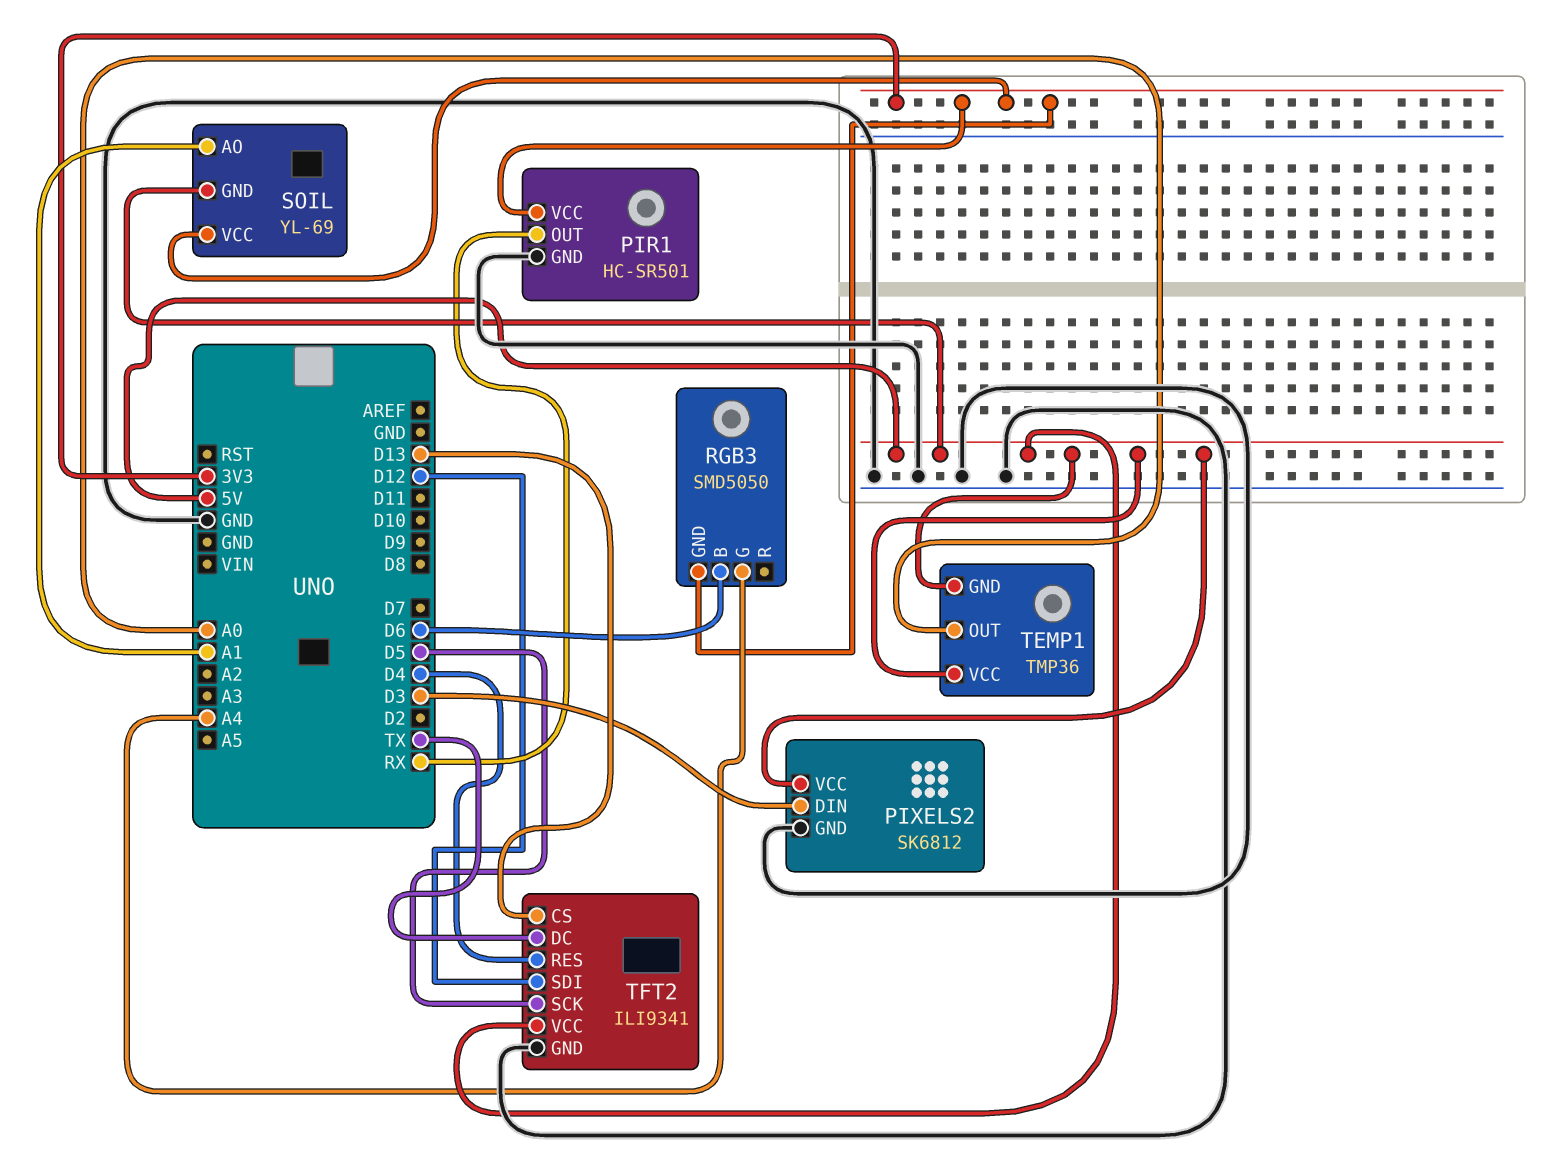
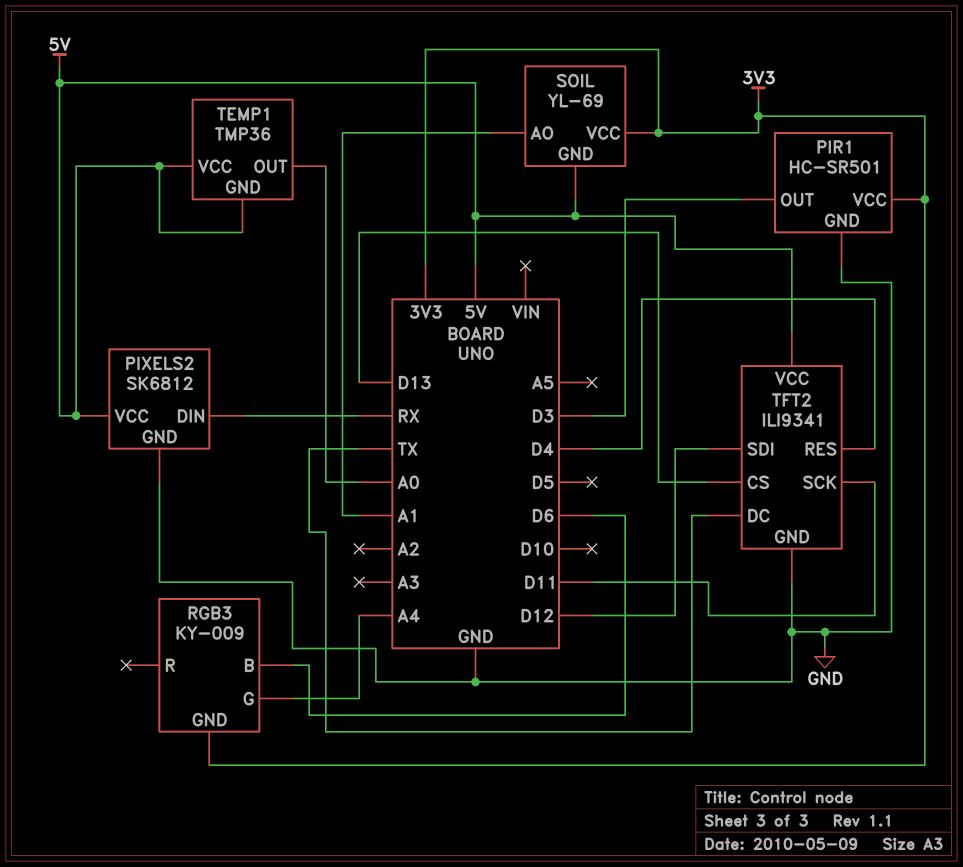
PIR1 pin OUT: RX -> D3
PIXELS2 pin DIN: D3 -> RX
RGB3: SMD5050 -> KY-009
TFT2 pin SCK: D5 -> D11

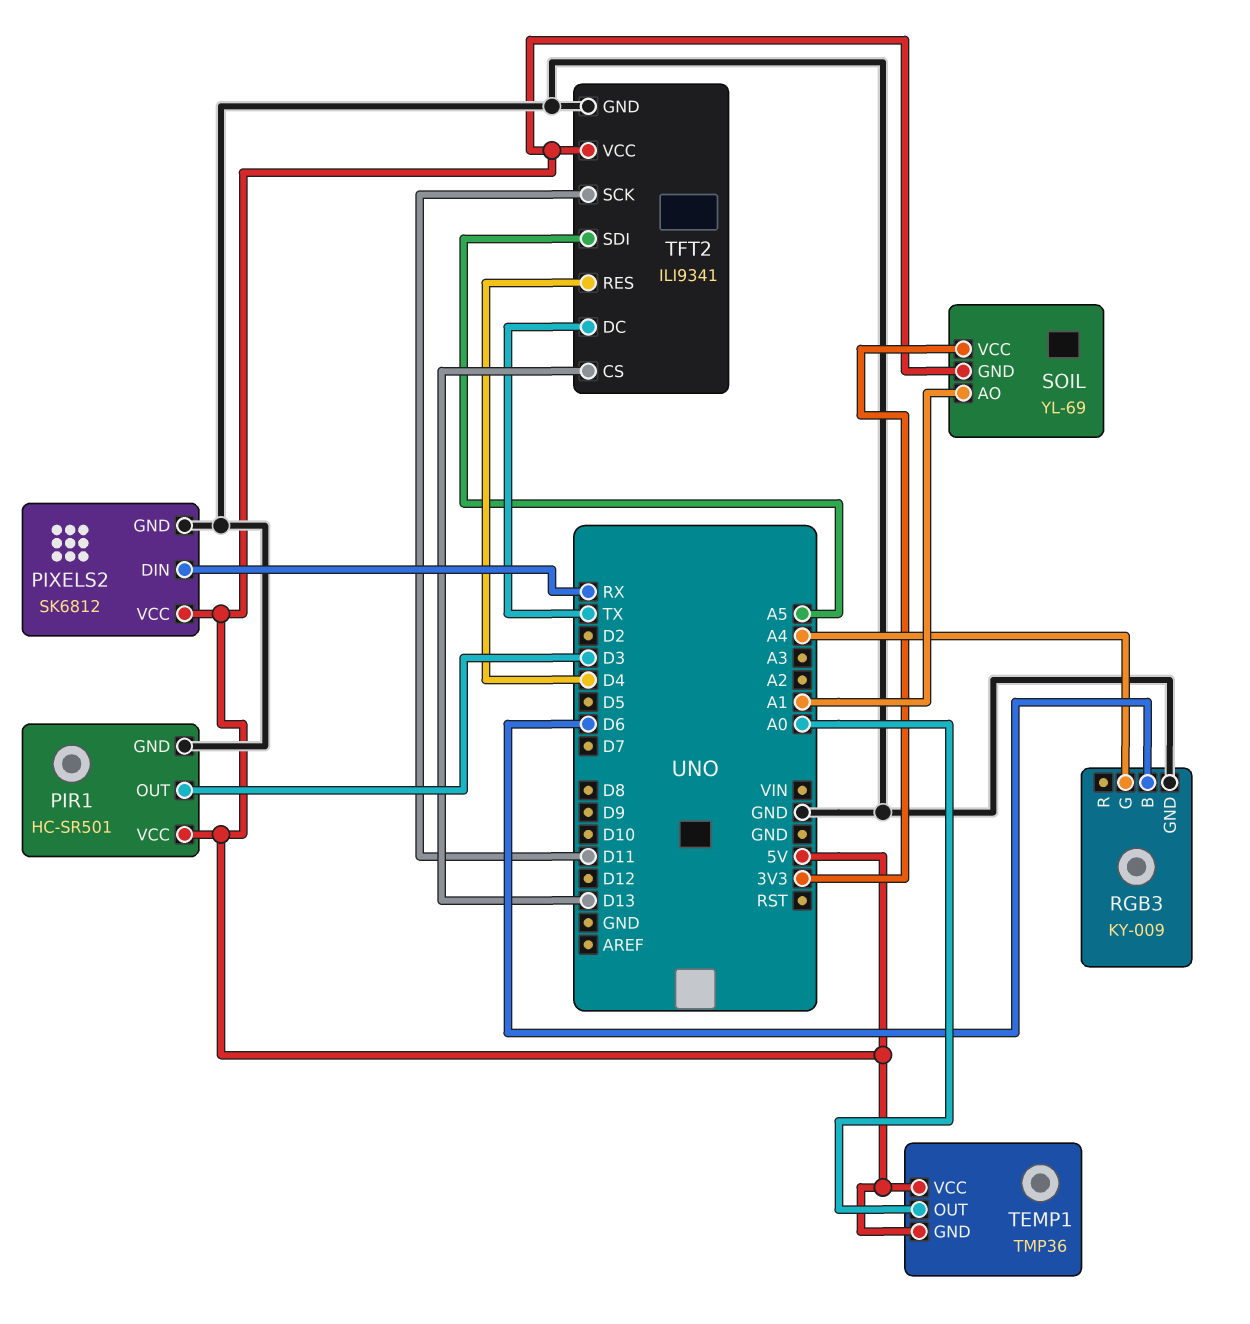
PIR1 pin VCC: 3V3 -> 5V
RGB3 pin GND: 3V3 -> GND
TFT2 pin SDI: D12 -> A5

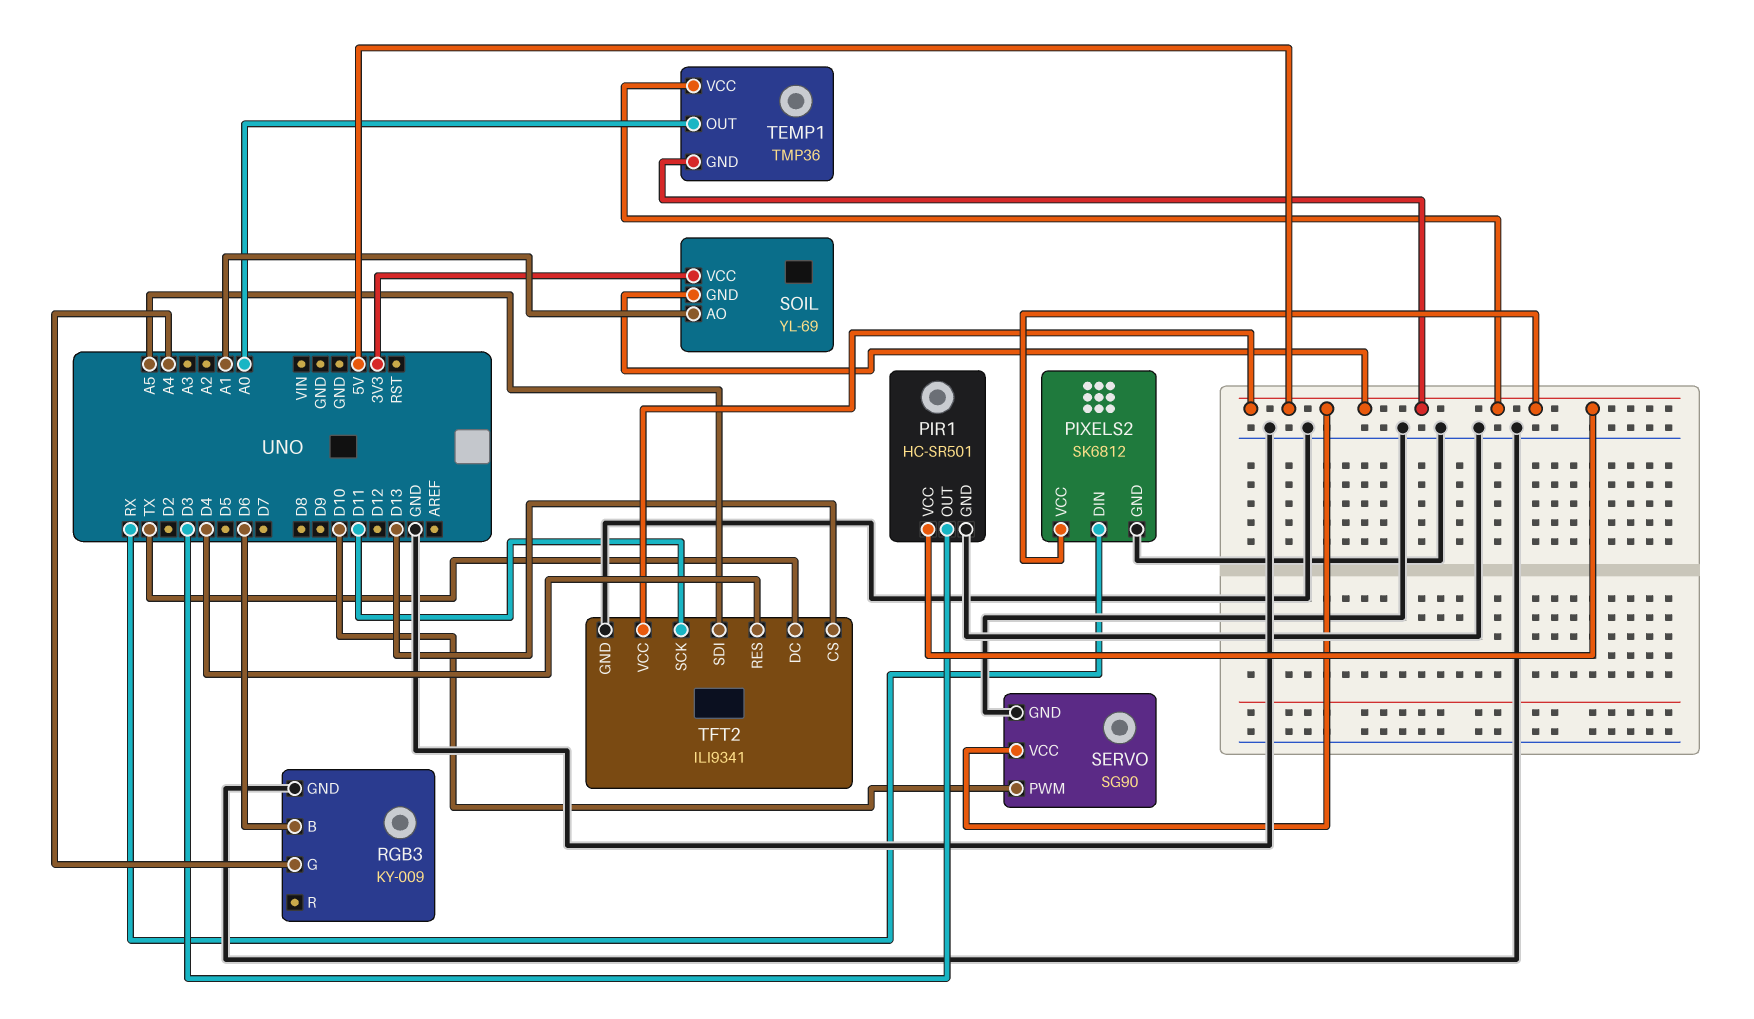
SERVO: none -> SG90
SERVO pin GND: none -> GND
SERVO pin PWM: none -> D10
SERVO pin VCC: none -> 5V

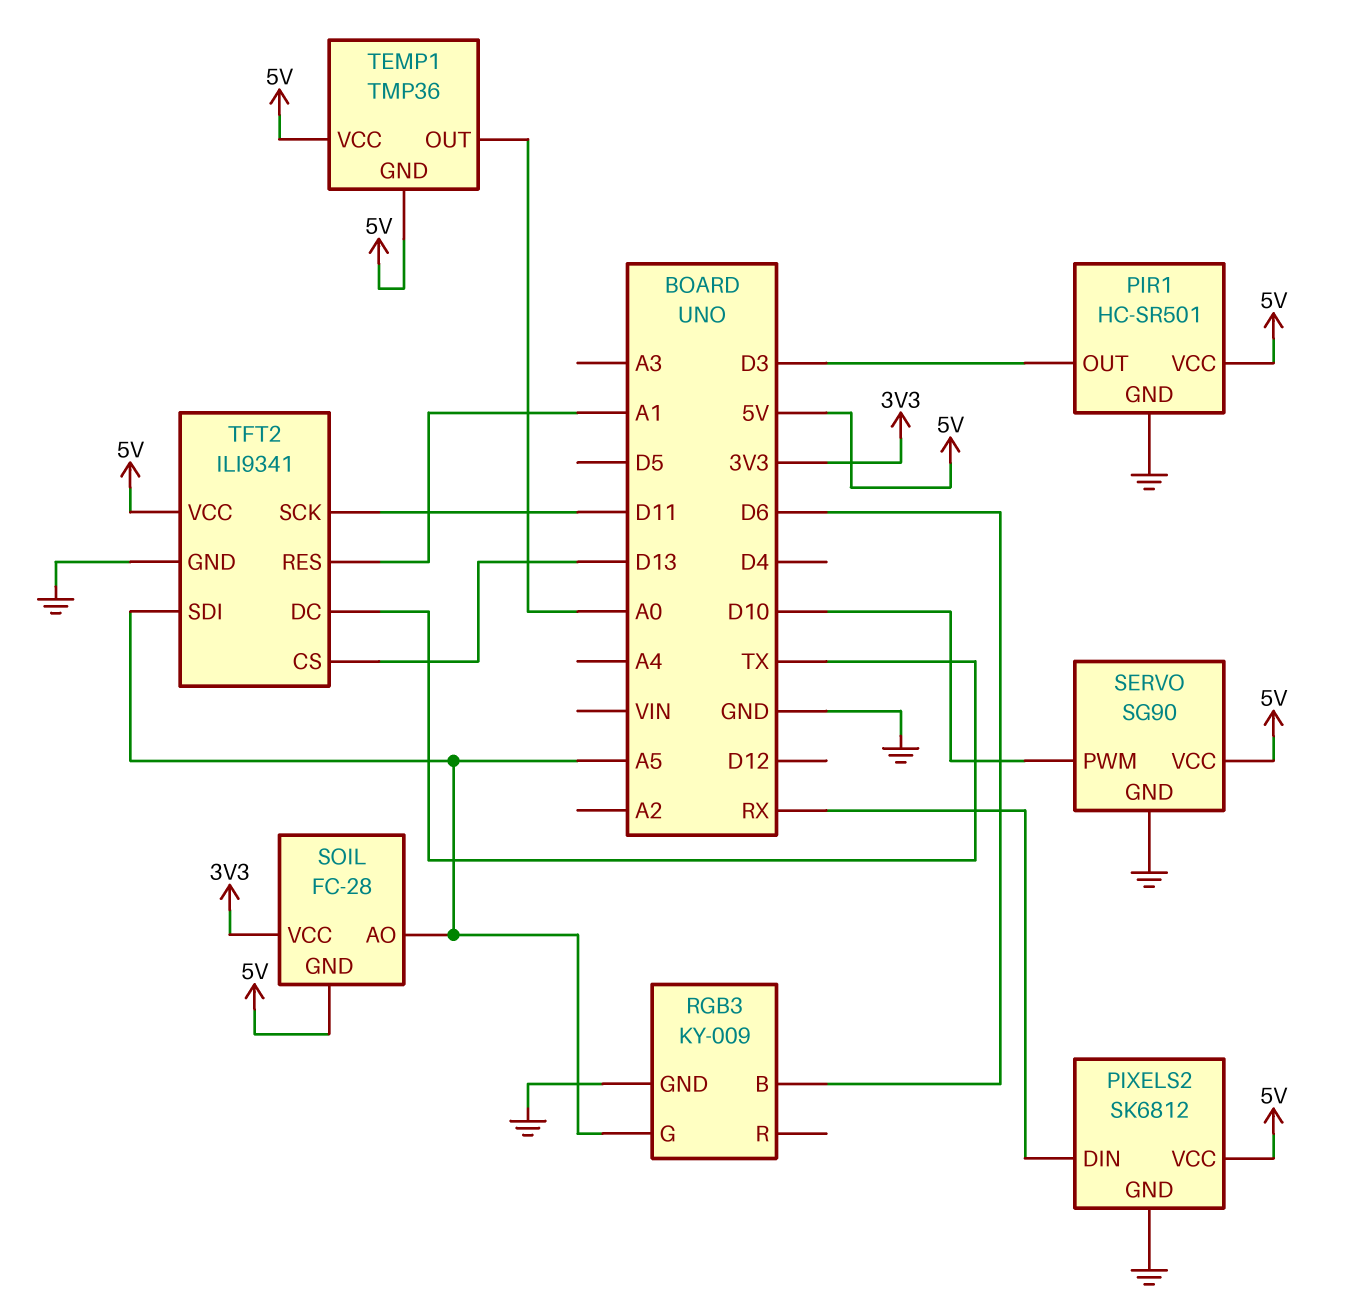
RGB3 pin G: A4 -> A5
SOIL: YL-69 -> FC-28
SOIL pin AO: A1 -> A5
TFT2 pin RES: D4 -> A1

